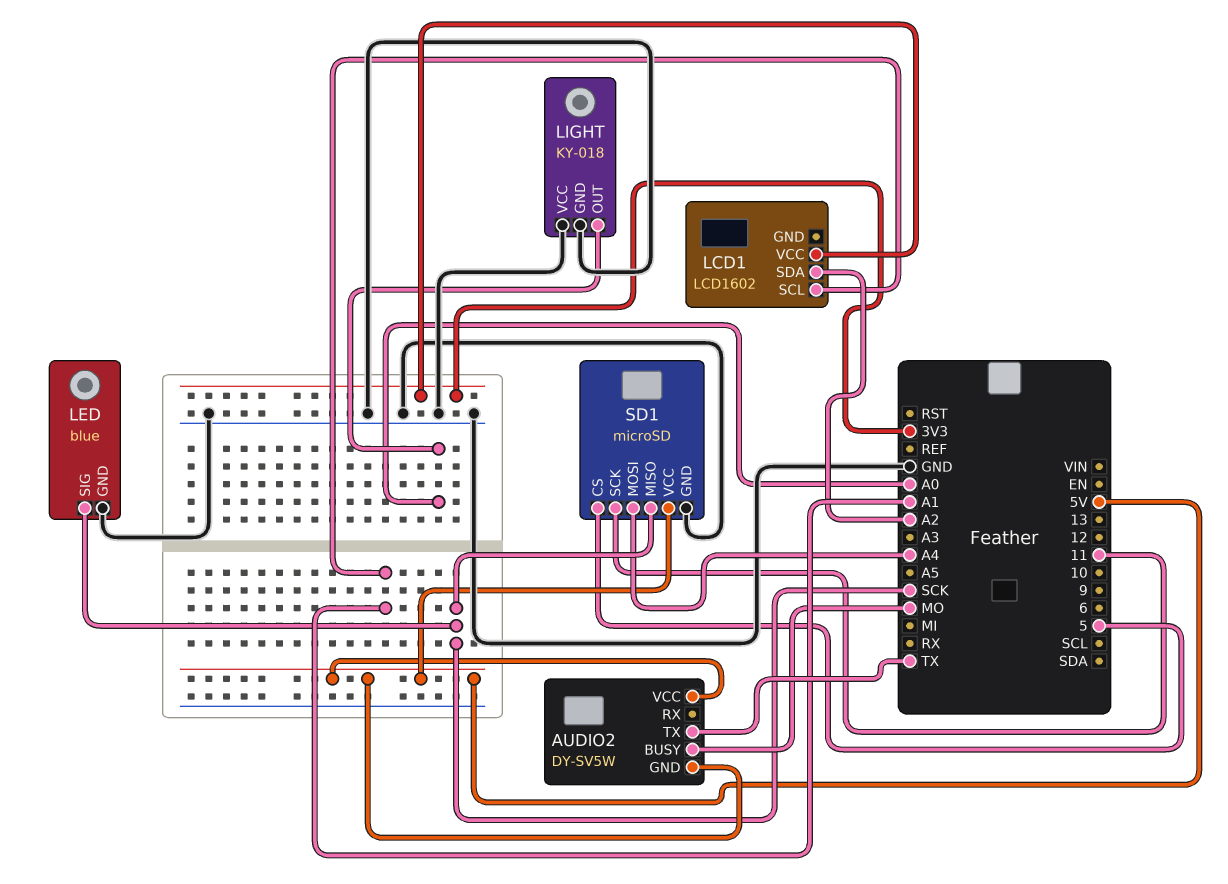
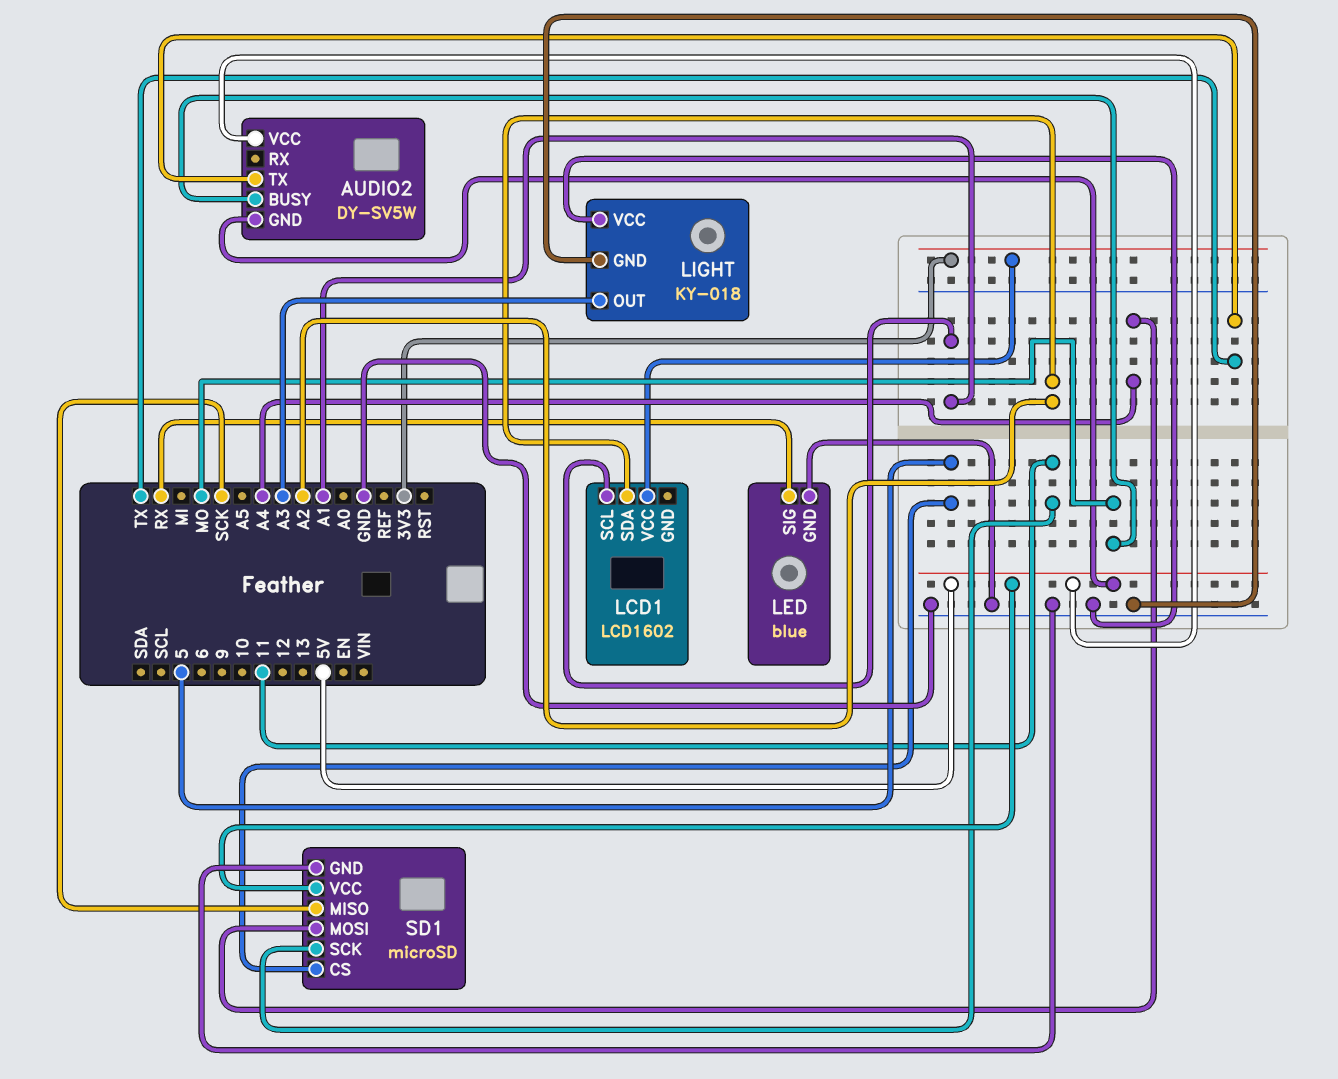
LED pin SIG: SCK -> RX
LIGHT pin OUT: A0 -> A3

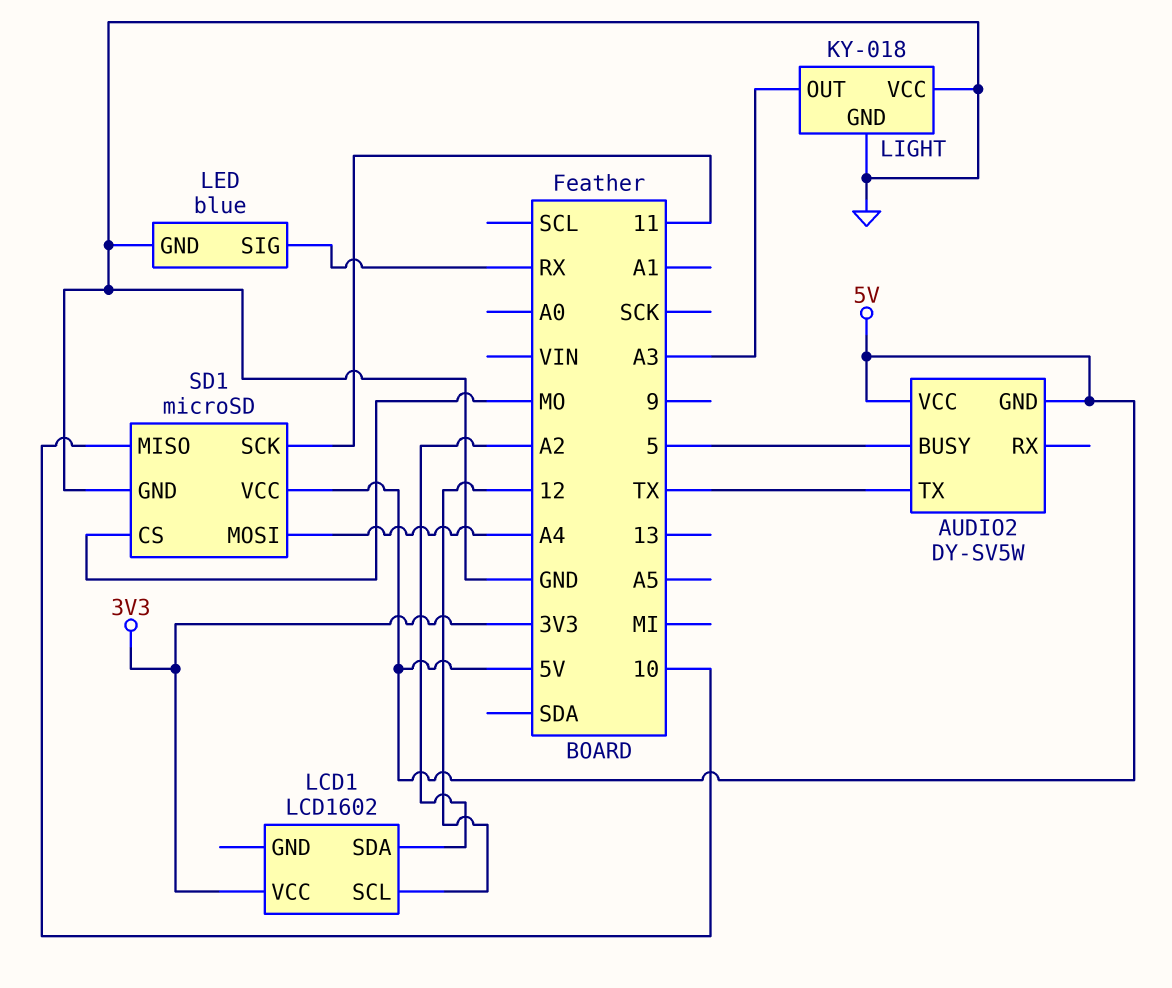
AUDIO2 pin BUSY: MO -> 5
LCD1 pin SCL: A1 -> 12
SD1 pin CS: 5 -> MO
SD1 pin MISO: SCK -> 10

